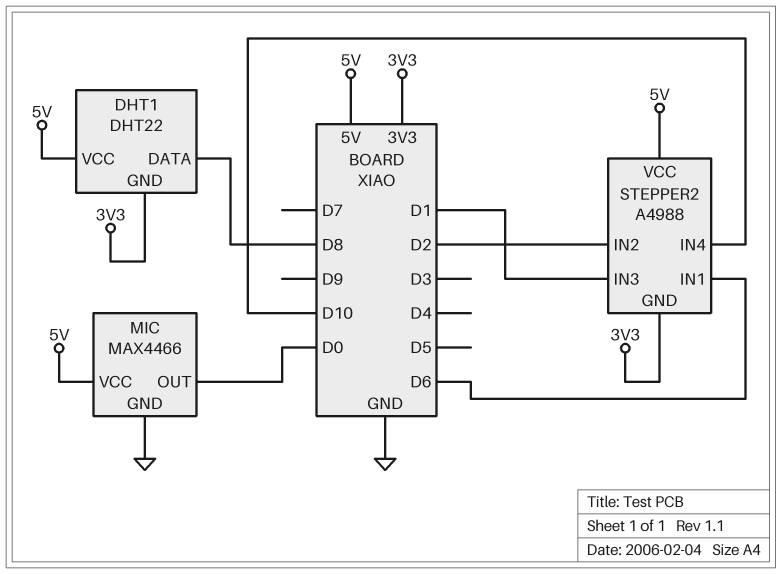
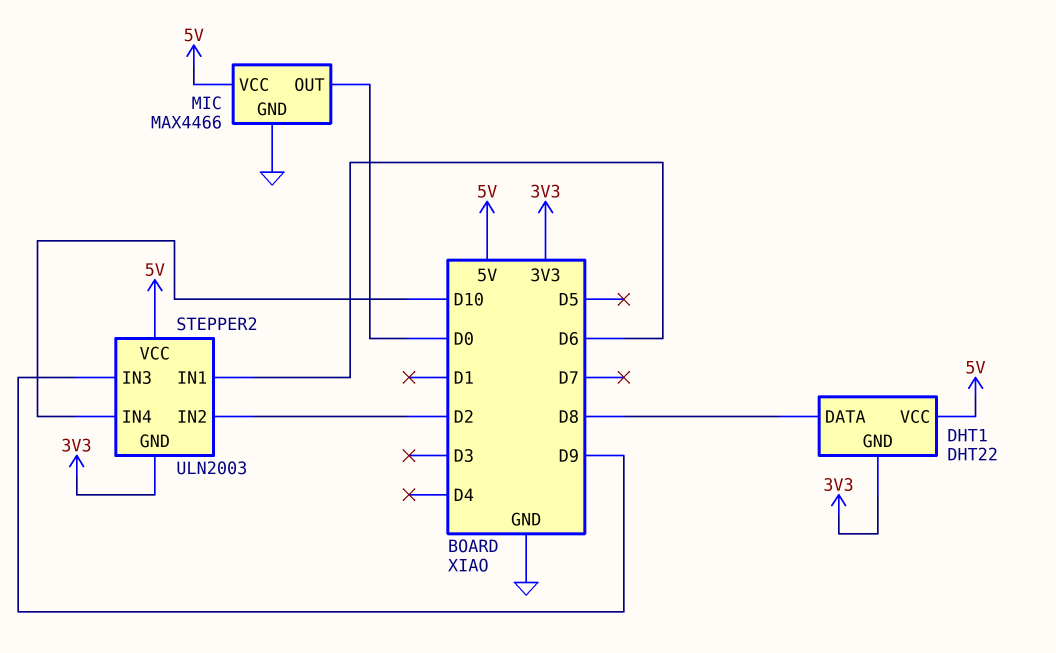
STEPPER2: A4988 -> ULN2003
STEPPER2 pin IN3: D1 -> D9

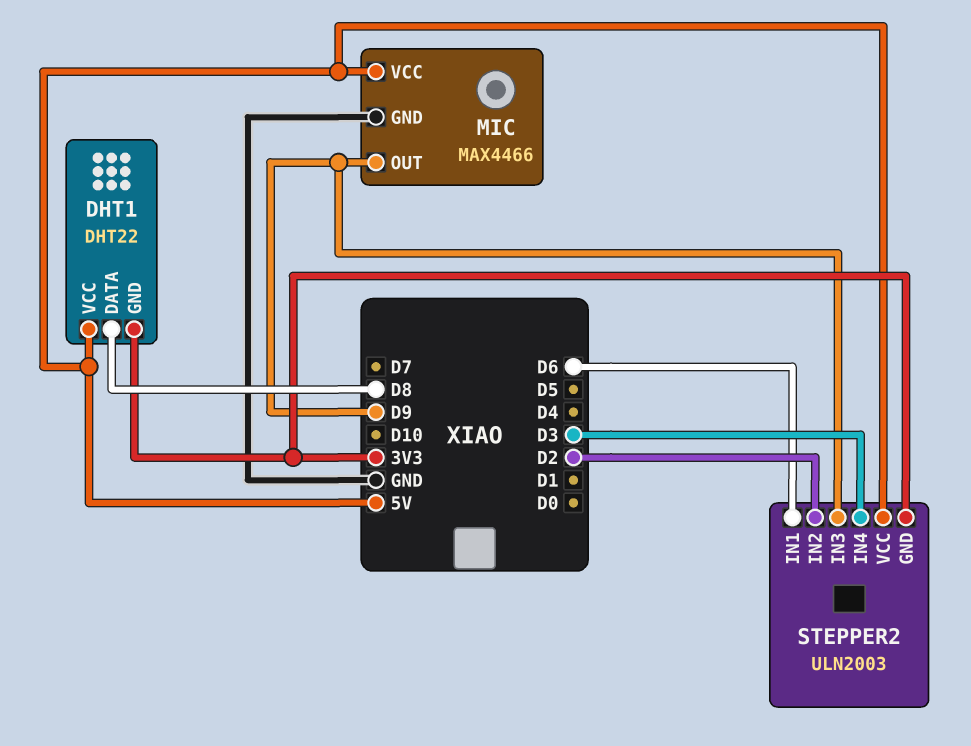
MIC pin OUT: D0 -> D9
STEPPER2 pin IN4: D10 -> D3

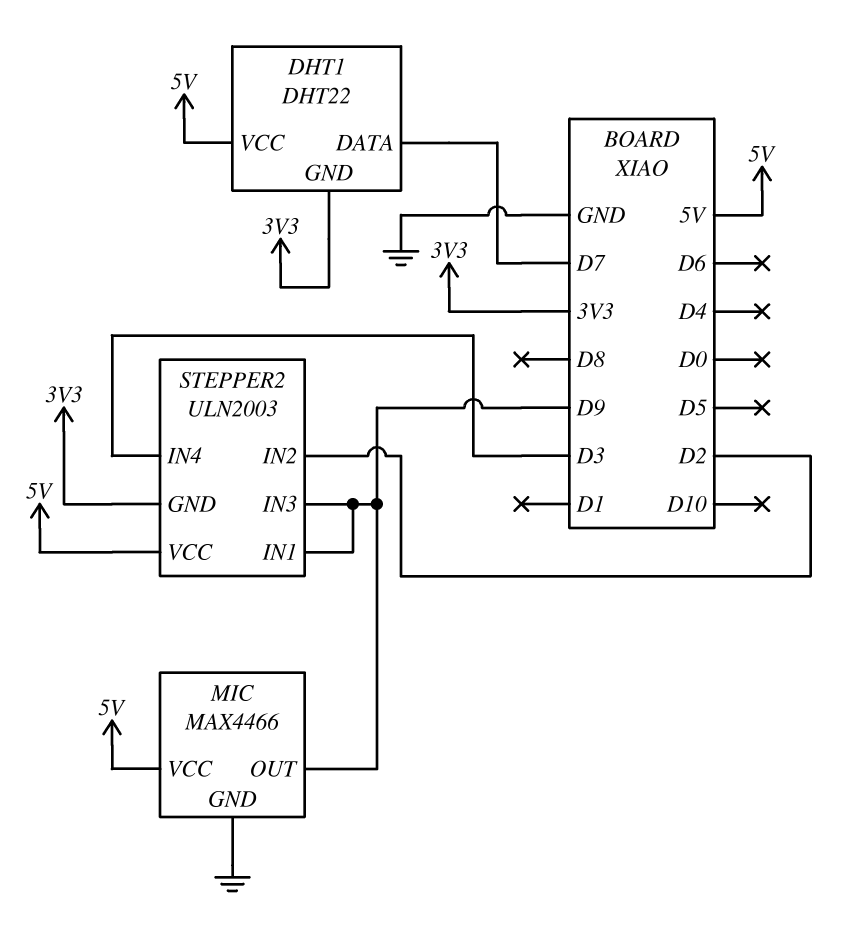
DHT1 pin DATA: D8 -> D7
STEPPER2 pin IN1: D6 -> D9

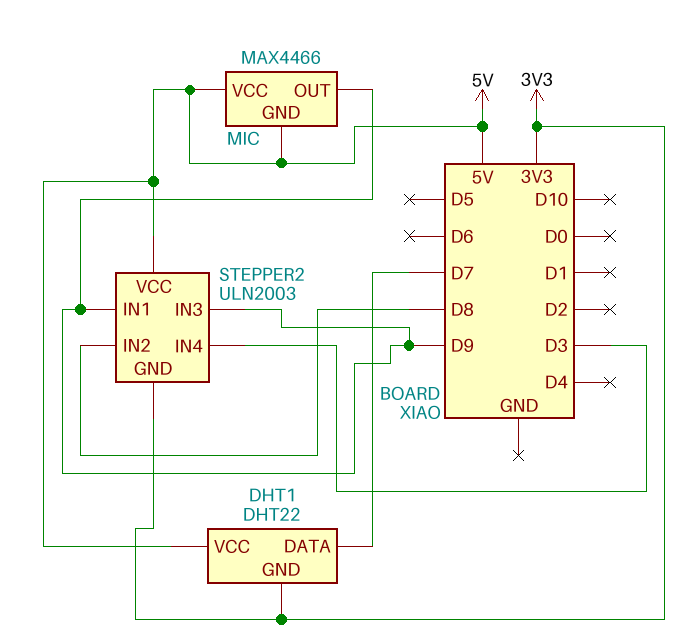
MIC pin GND: GND -> 5V
STEPPER2 pin IN2: D2 -> D8

